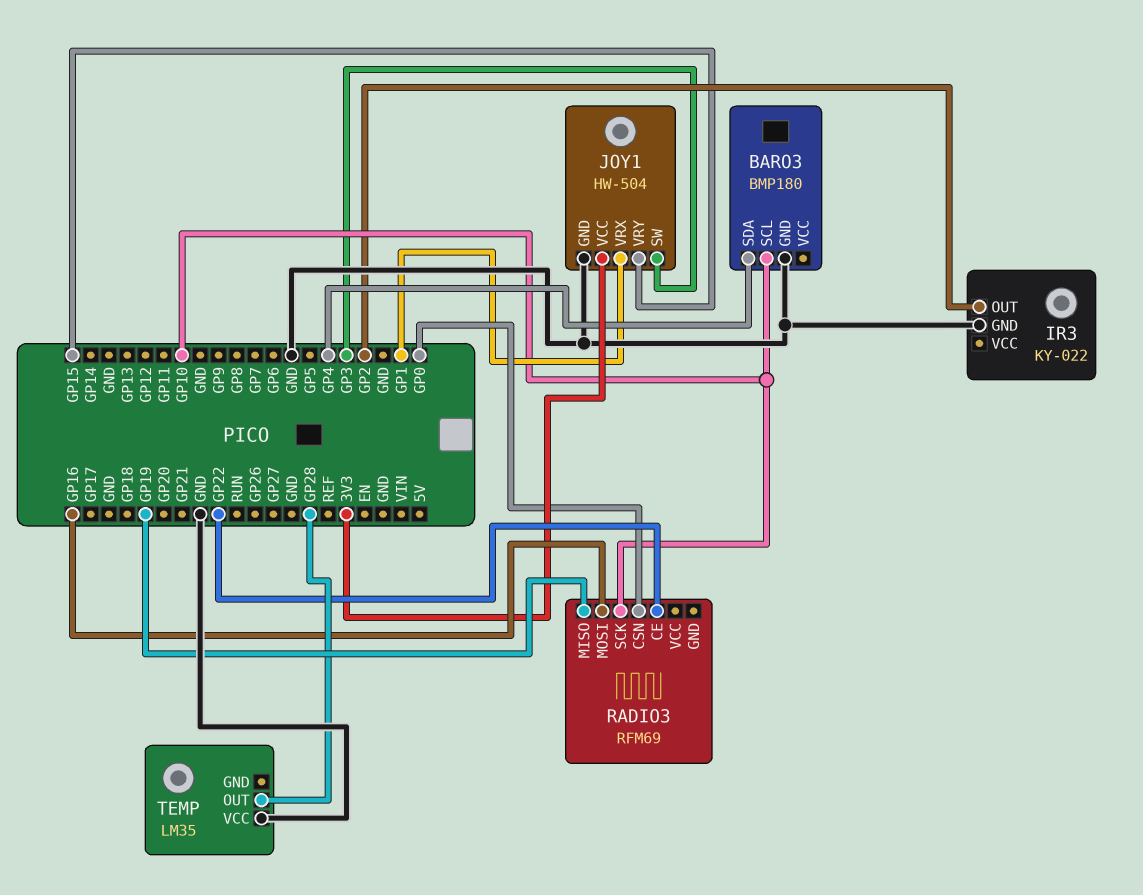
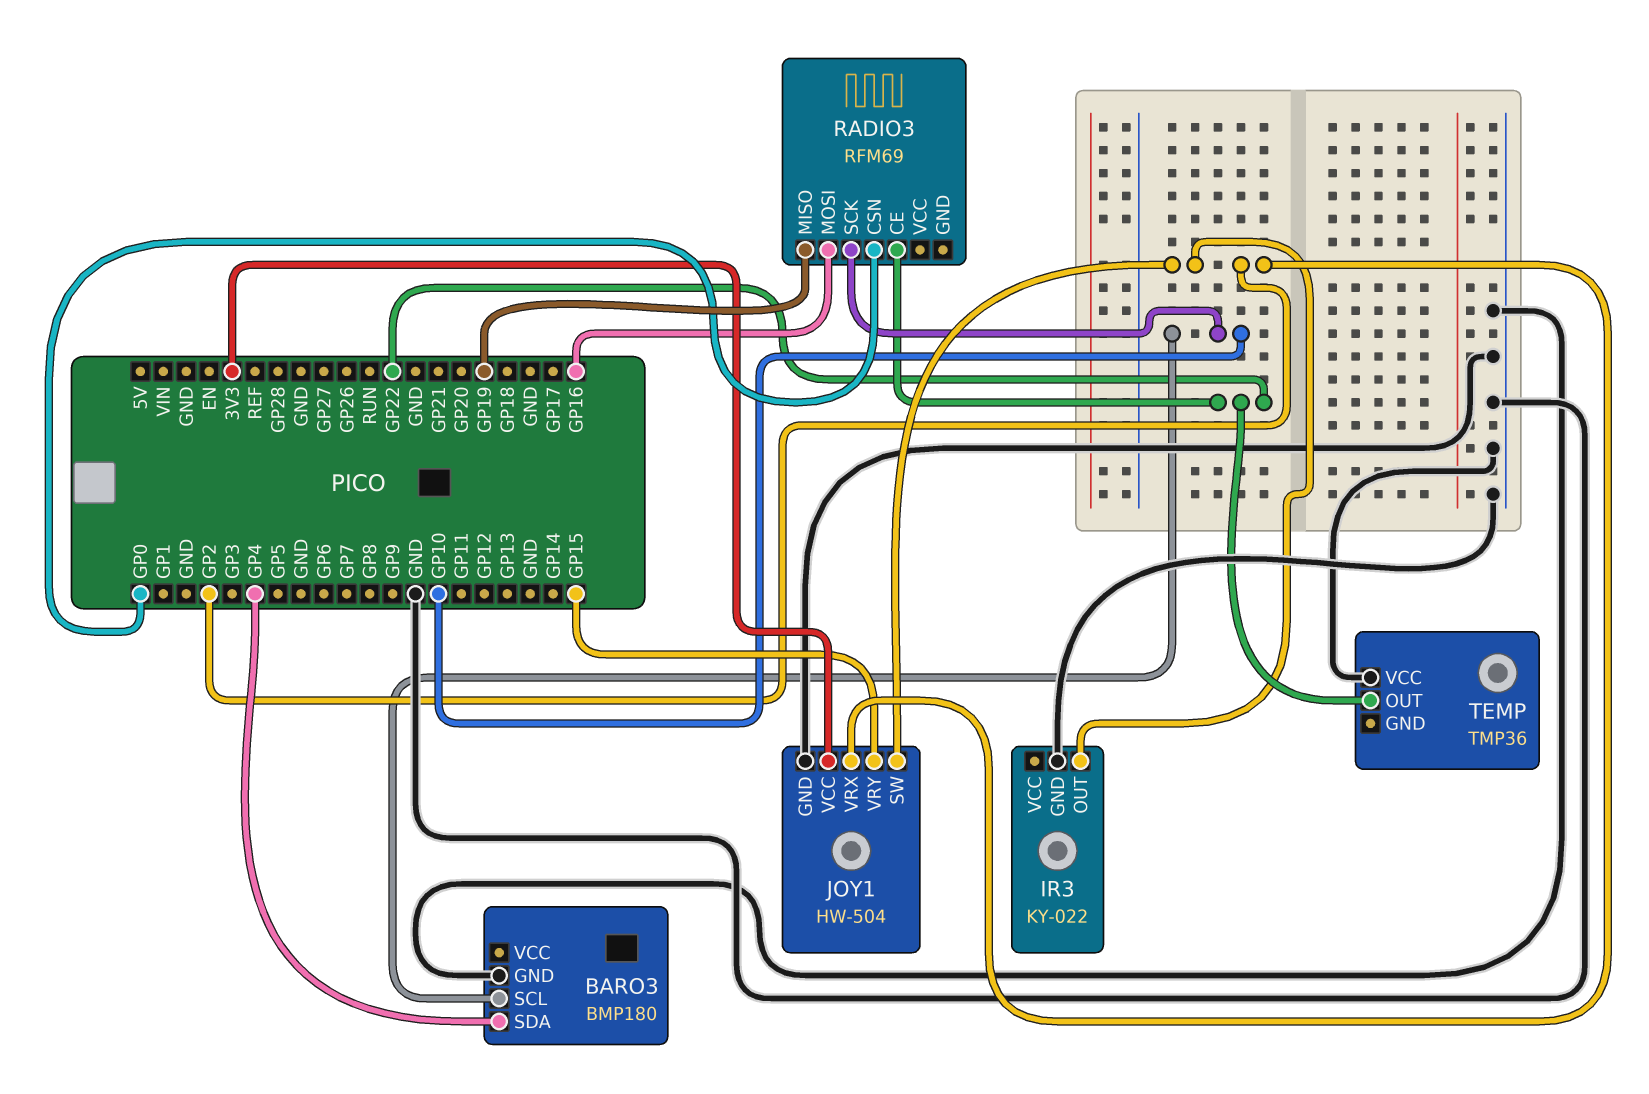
JOY1 pin SW: GP3 -> GP2
JOY1 pin VRX: GP1 -> GP2
TEMP: LM35 -> TMP36
TEMP pin OUT: GP28 -> GP22

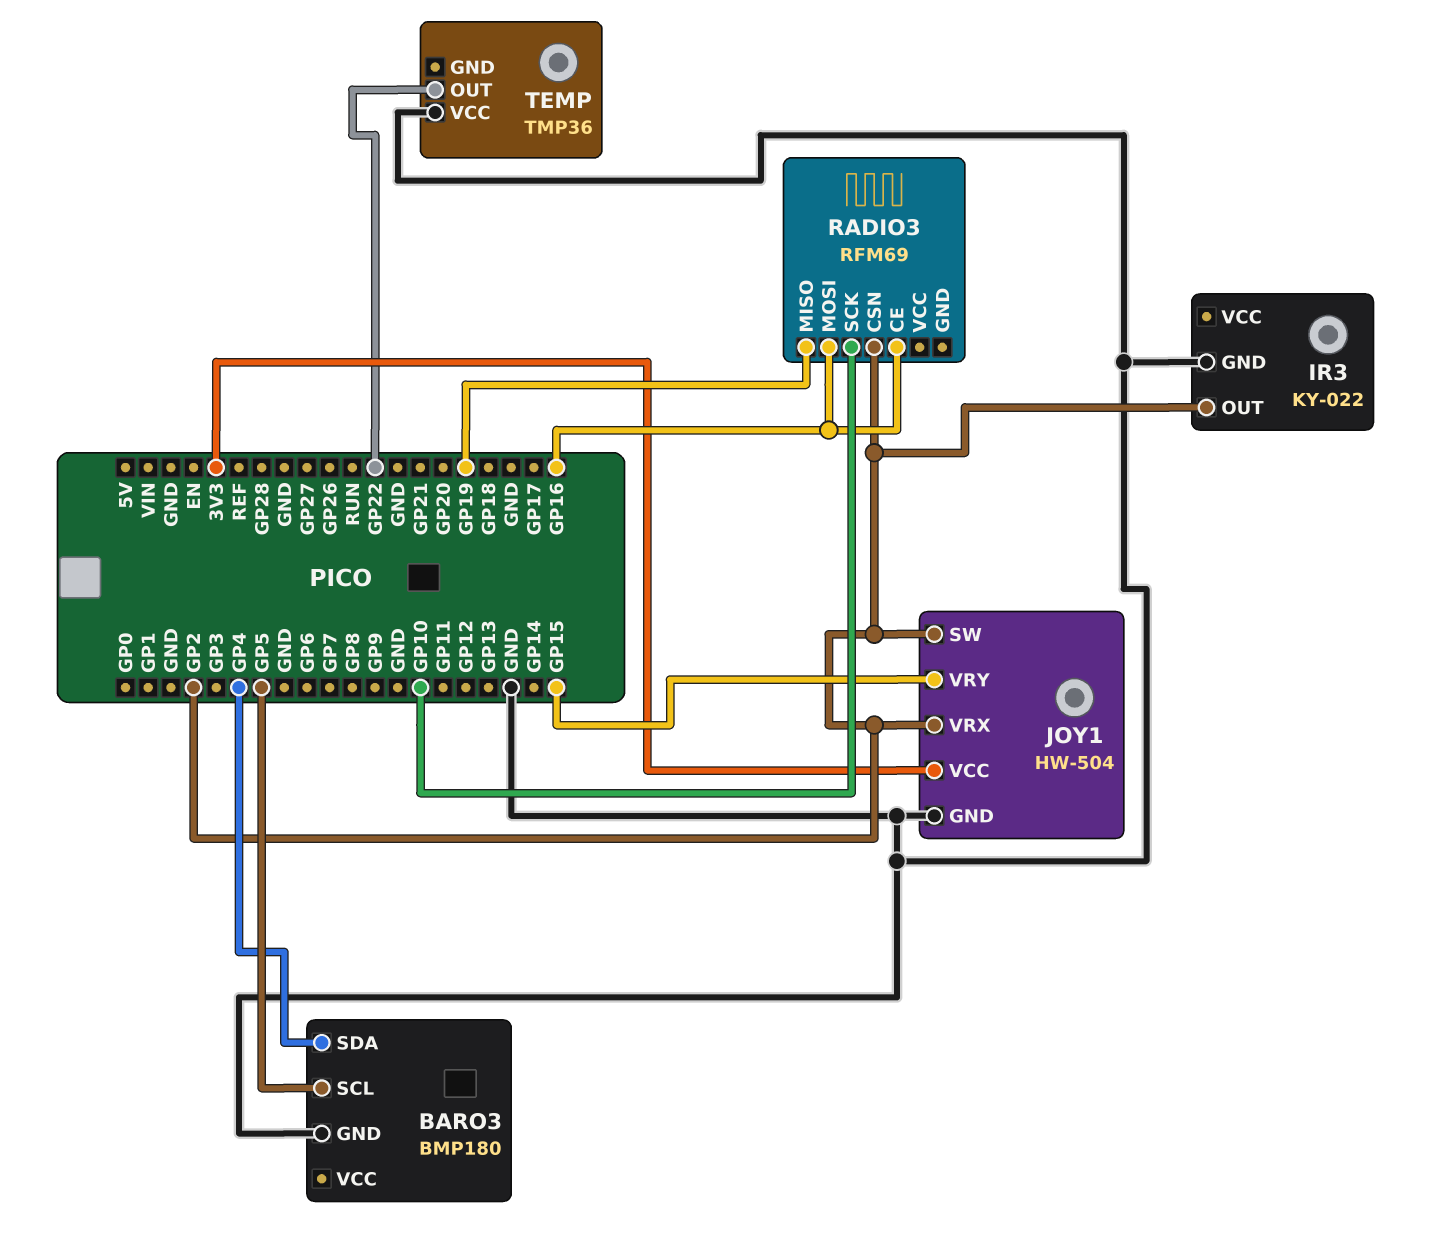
BARO3 pin SCL: GP10 -> GP5
RADIO3 pin CE: GP22 -> GP16
RADIO3 pin CSN: GP0 -> GP2

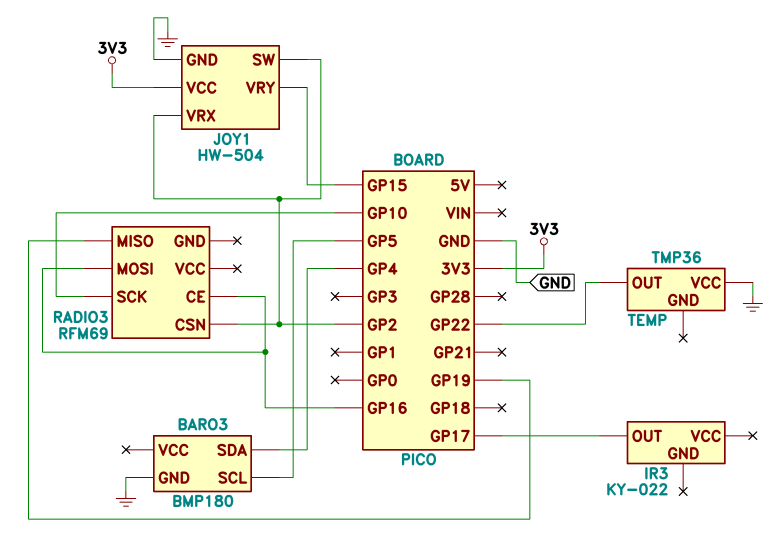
IR3 pin GND: GND -> none
IR3 pin OUT: GP2 -> GP17

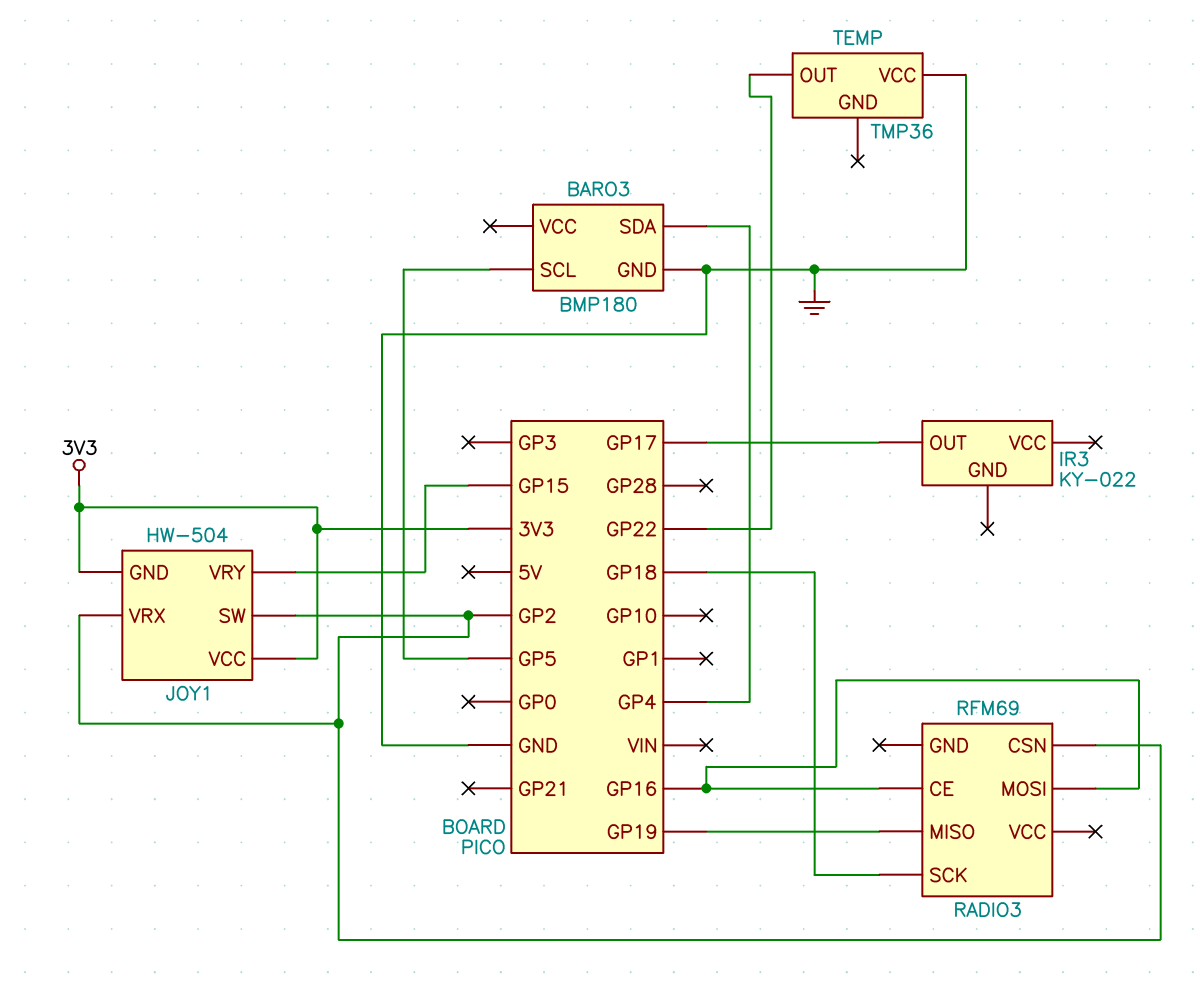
JOY1 pin GND: GND -> 3V3
RADIO3 pin SCK: GP10 -> GP18

